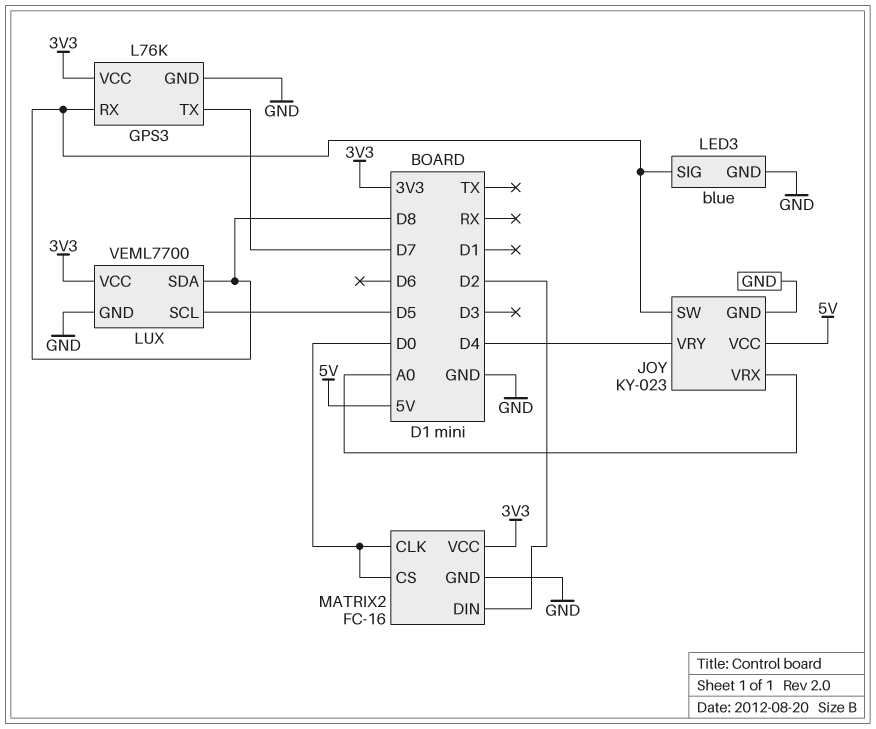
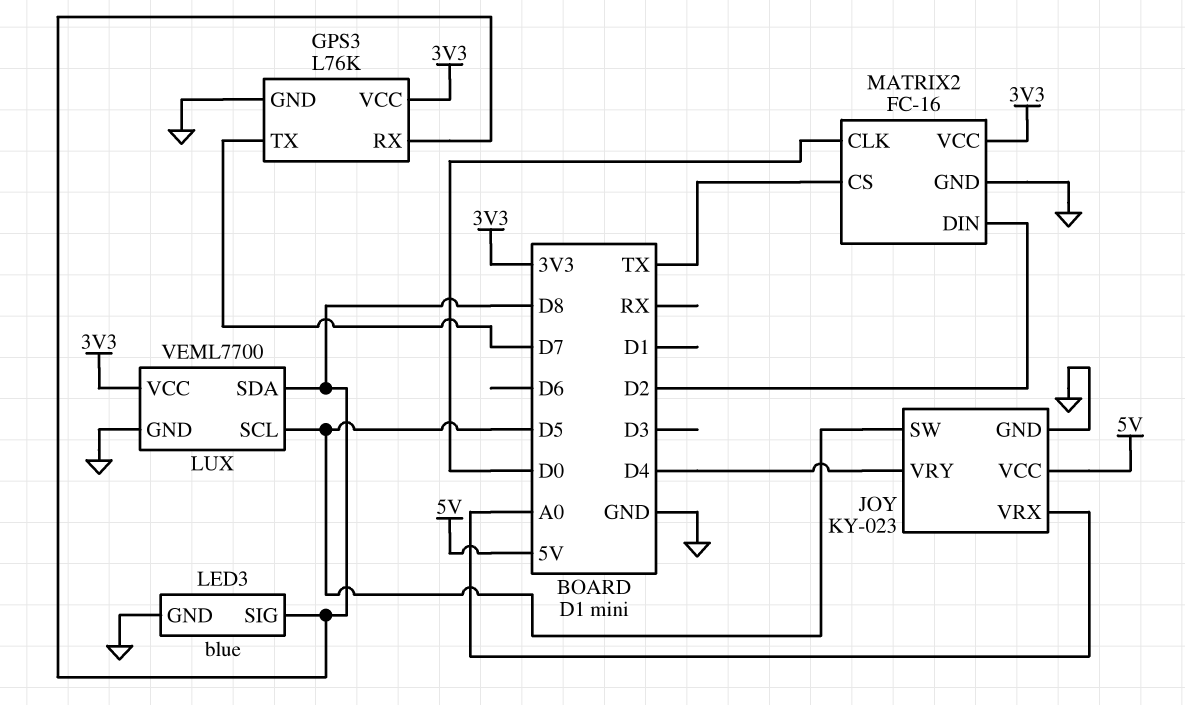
JOY pin SW: D8 -> D5
MATRIX2 pin CS: D0 -> TX

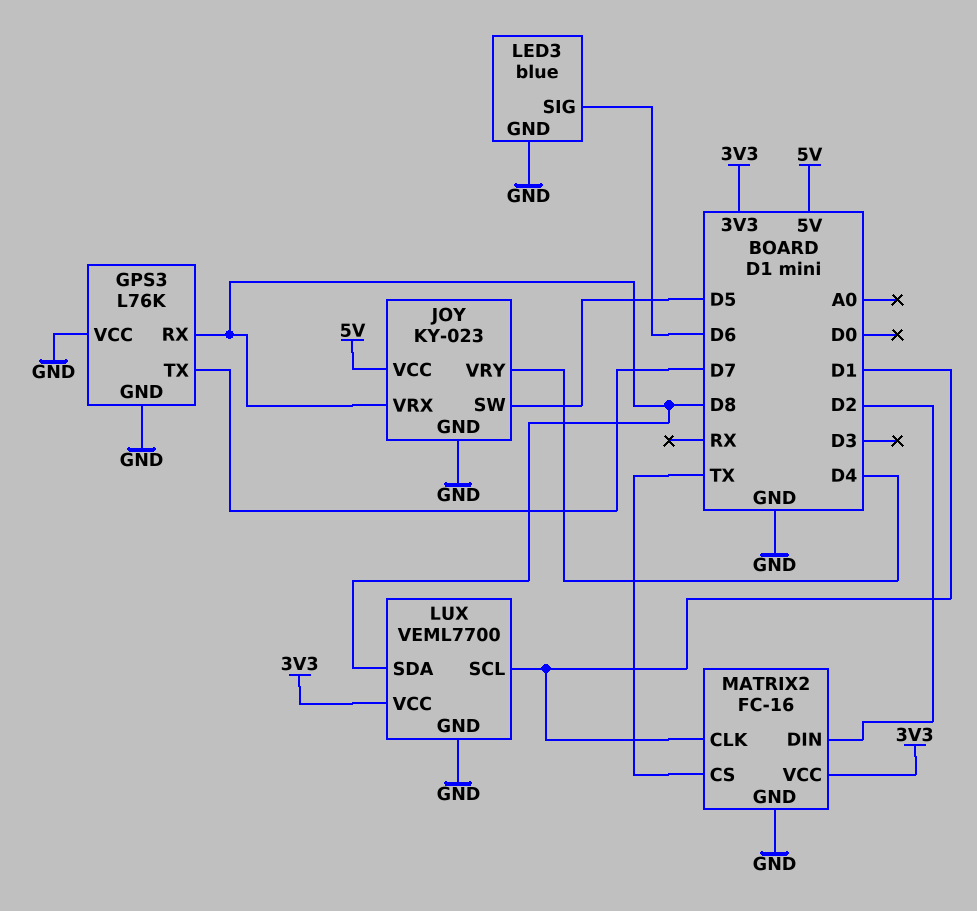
GPS3 pin VCC: 3V3 -> GND
JOY pin VRX: A0 -> D8
LED3 pin SIG: D8 -> D6
LUX pin SCL: D5 -> D1
MATRIX2 pin CLK: D0 -> D1

